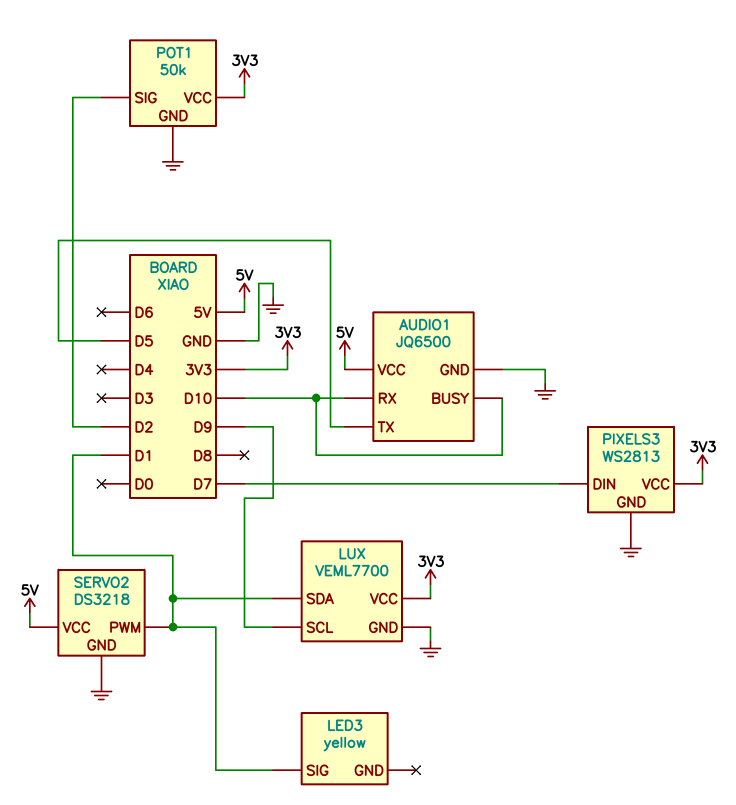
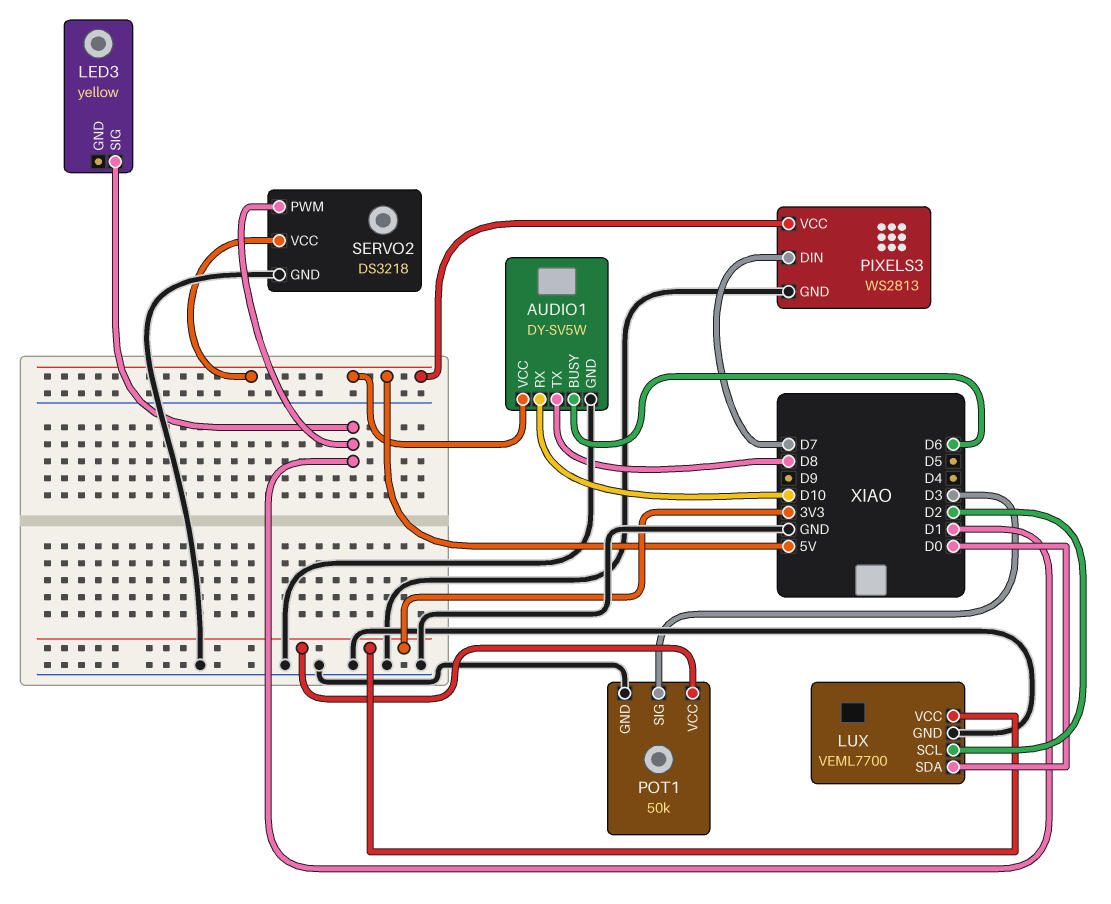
AUDIO1: JQ6500 -> DY-SV5W
AUDIO1 pin BUSY: D10 -> D6
AUDIO1 pin TX: D5 -> D8
LUX pin SCL: D9 -> D2
LUX pin SDA: D1 -> D0
PIXELS3 pin VCC: 3V3 -> 5V
POT1 pin SIG: D2 -> D3

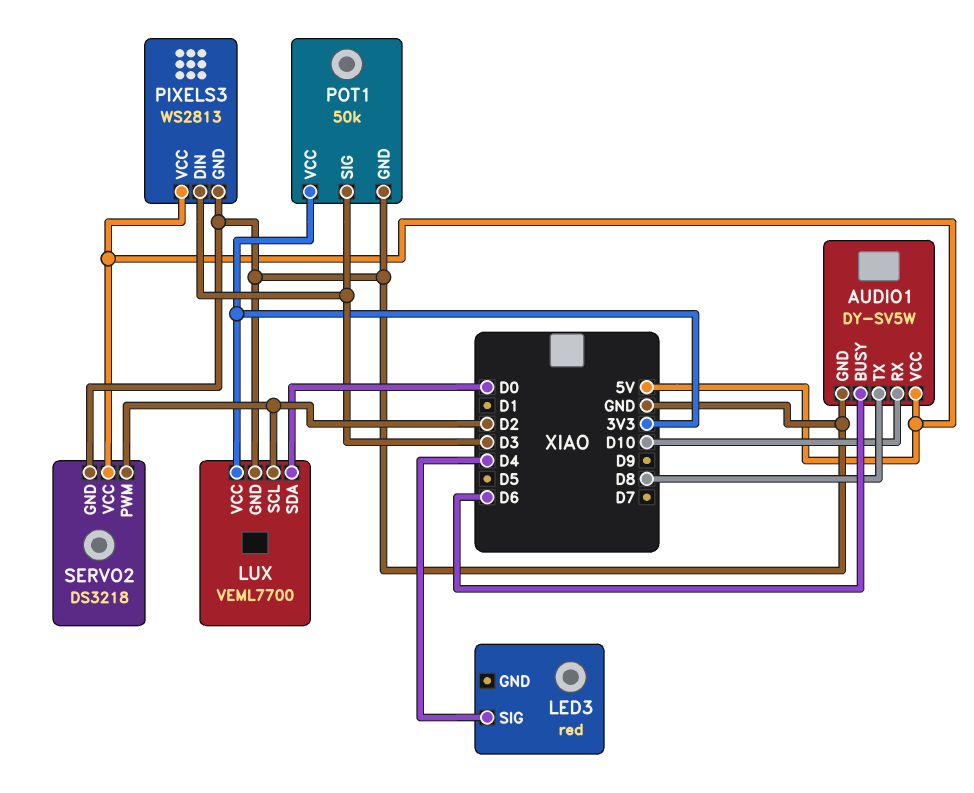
LED3: yellow -> red
LED3 pin SIG: D1 -> D4
PIXELS3 pin DIN: D7 -> D3
SERVO2 pin PWM: D1 -> D2

